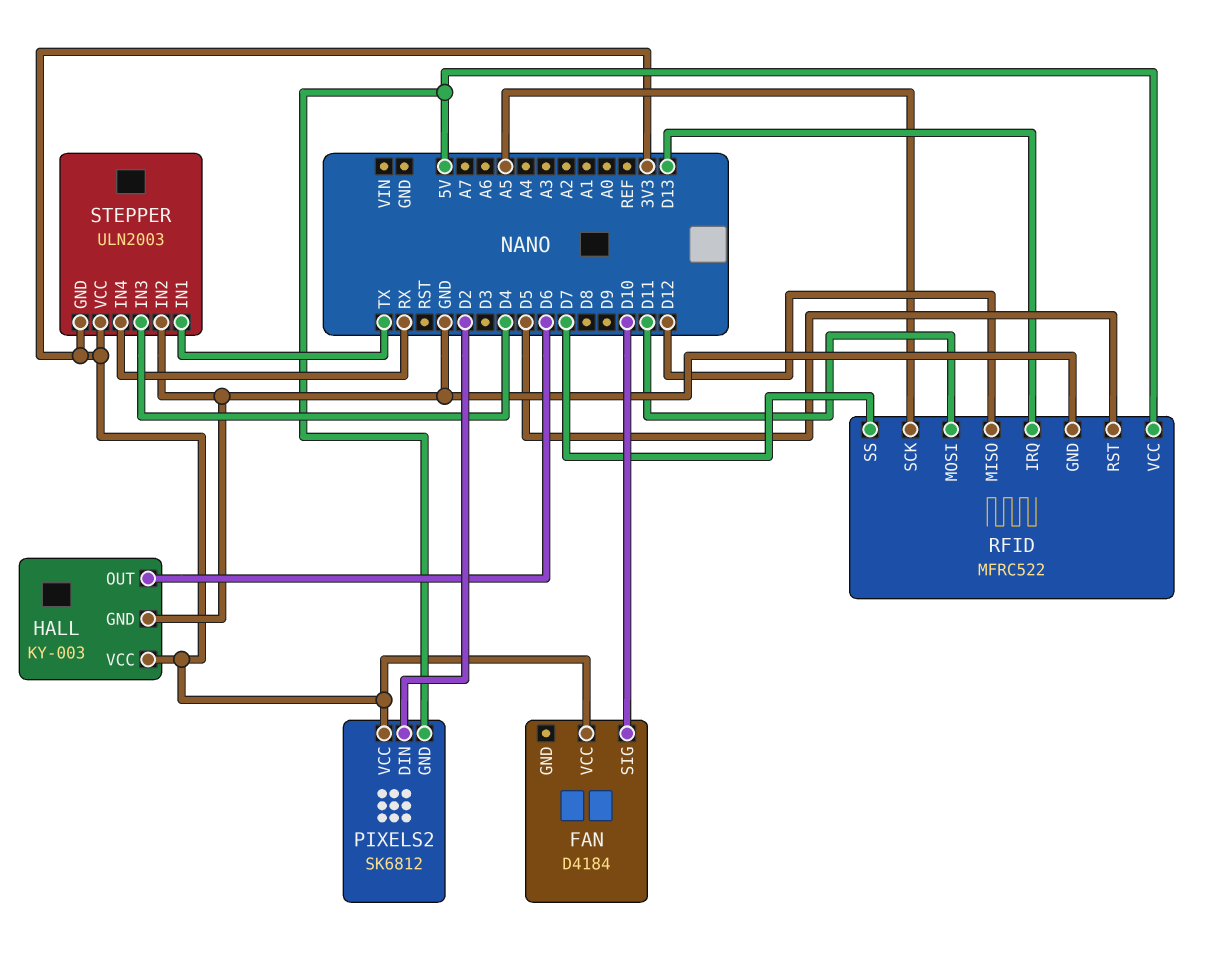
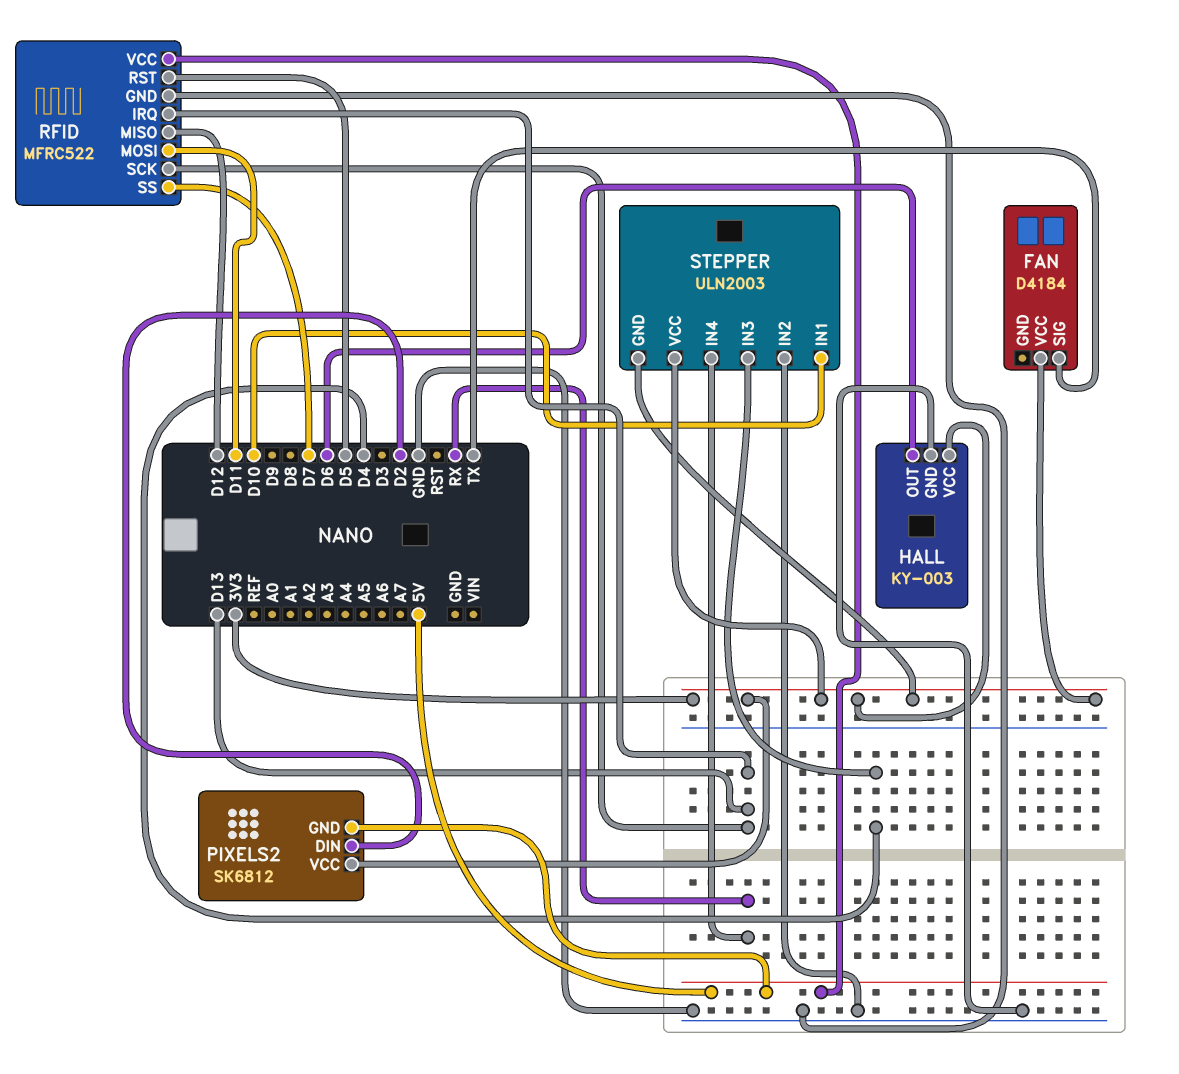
FAN pin SIG: D10 -> TX
RFID pin SCK: A5 -> D13
STEPPER pin IN1: TX -> D10

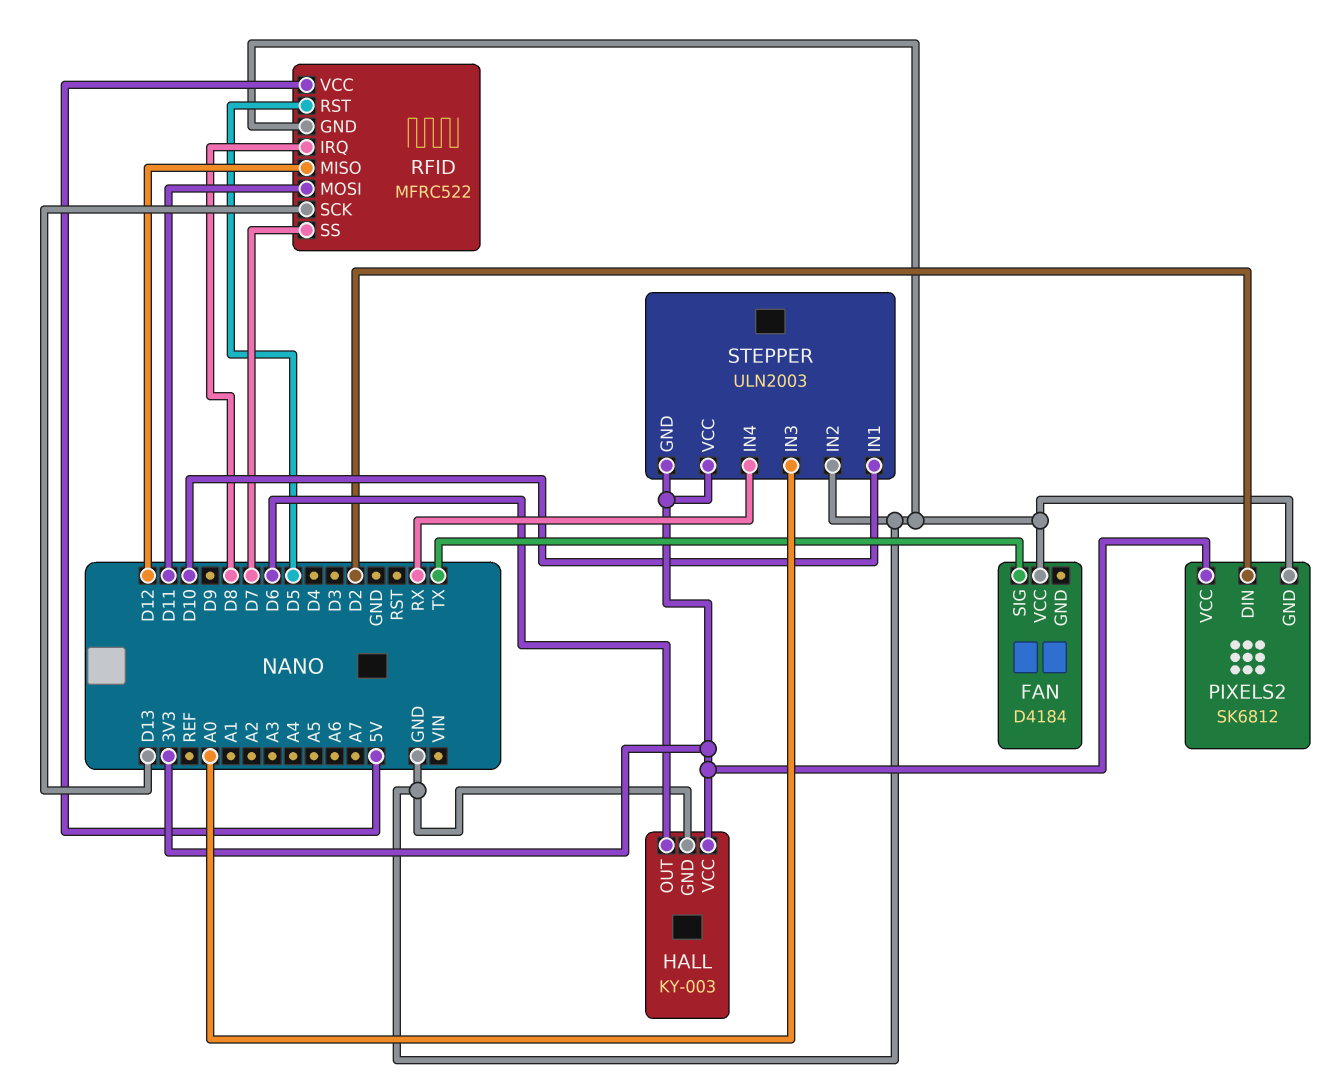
FAN pin VCC: 3V3 -> GND
PIXELS2 pin GND: 5V -> GND
RFID pin IRQ: D13 -> D8
STEPPER pin IN3: D4 -> A0

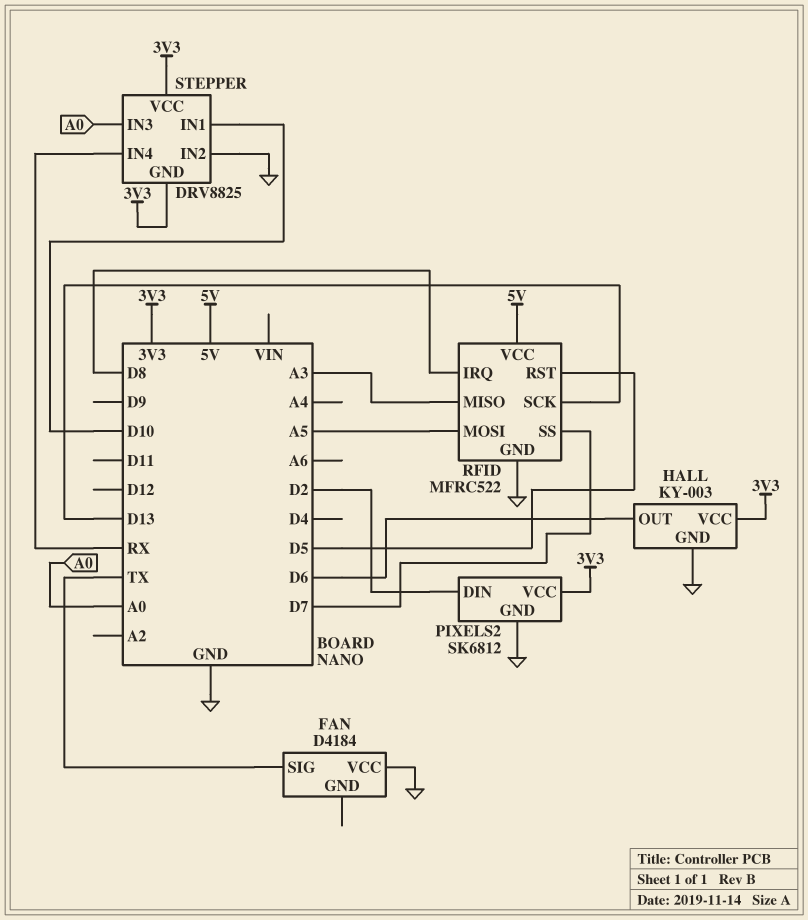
RFID pin MISO: D12 -> A3
RFID pin MOSI: D11 -> A5
STEPPER: ULN2003 -> DRV8825

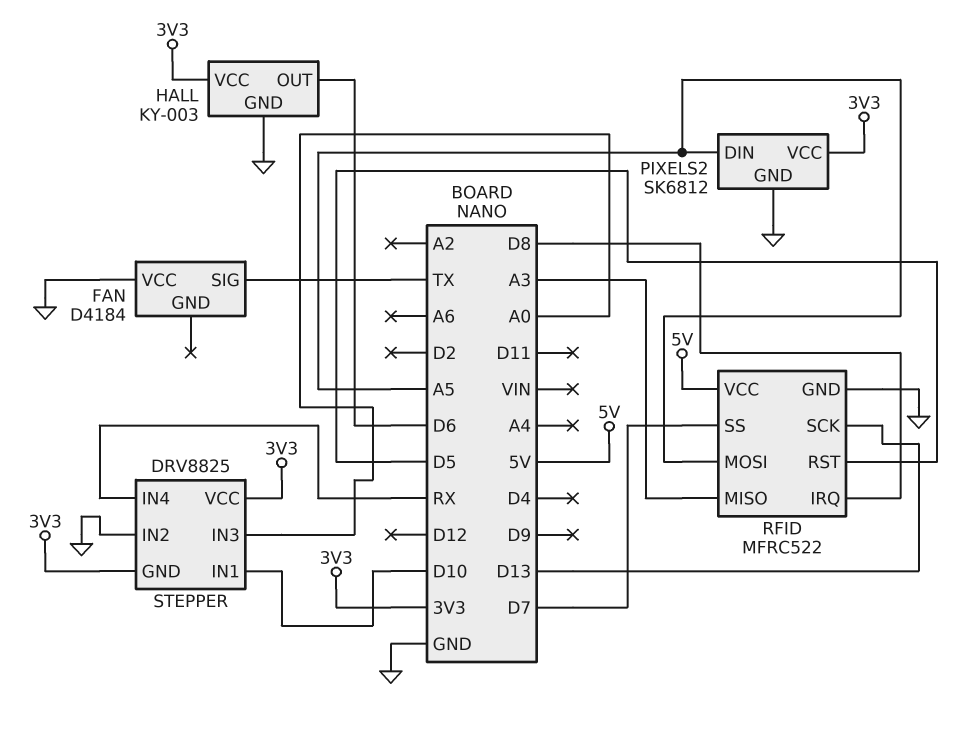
PIXELS2 pin DIN: D2 -> A5

